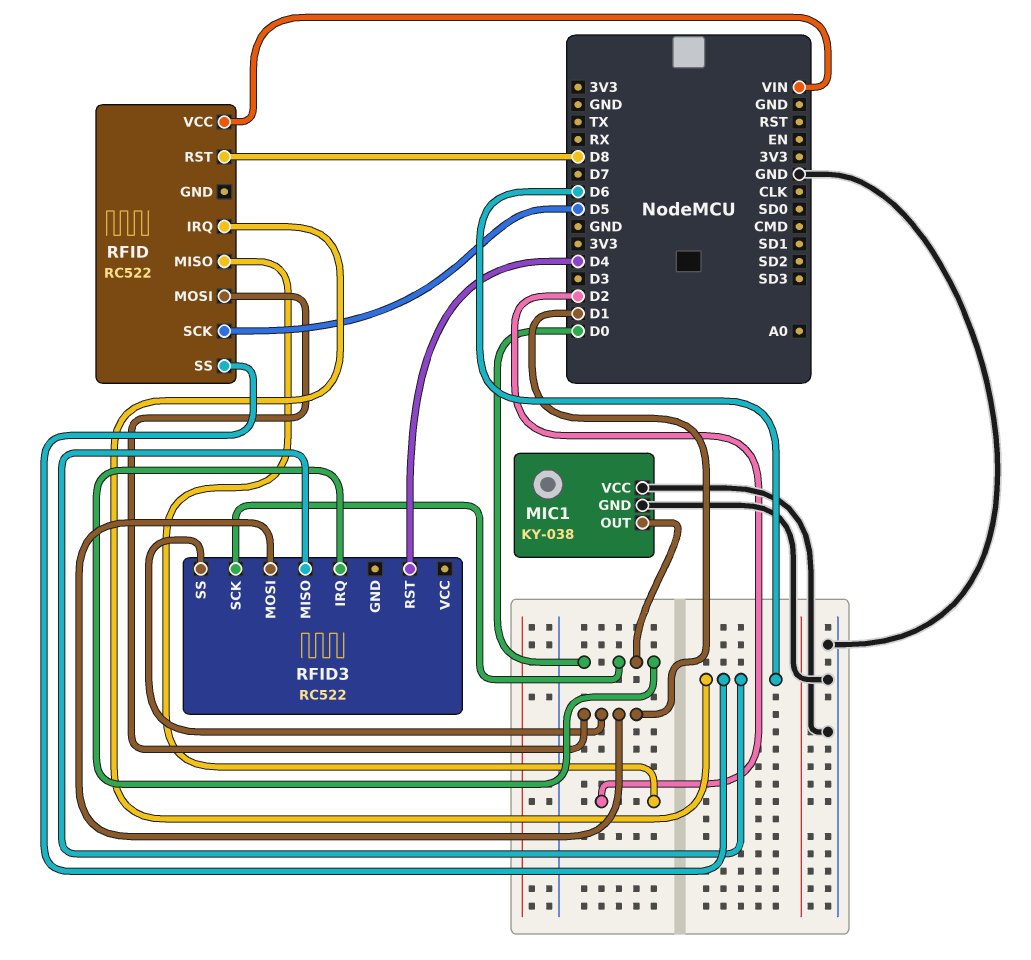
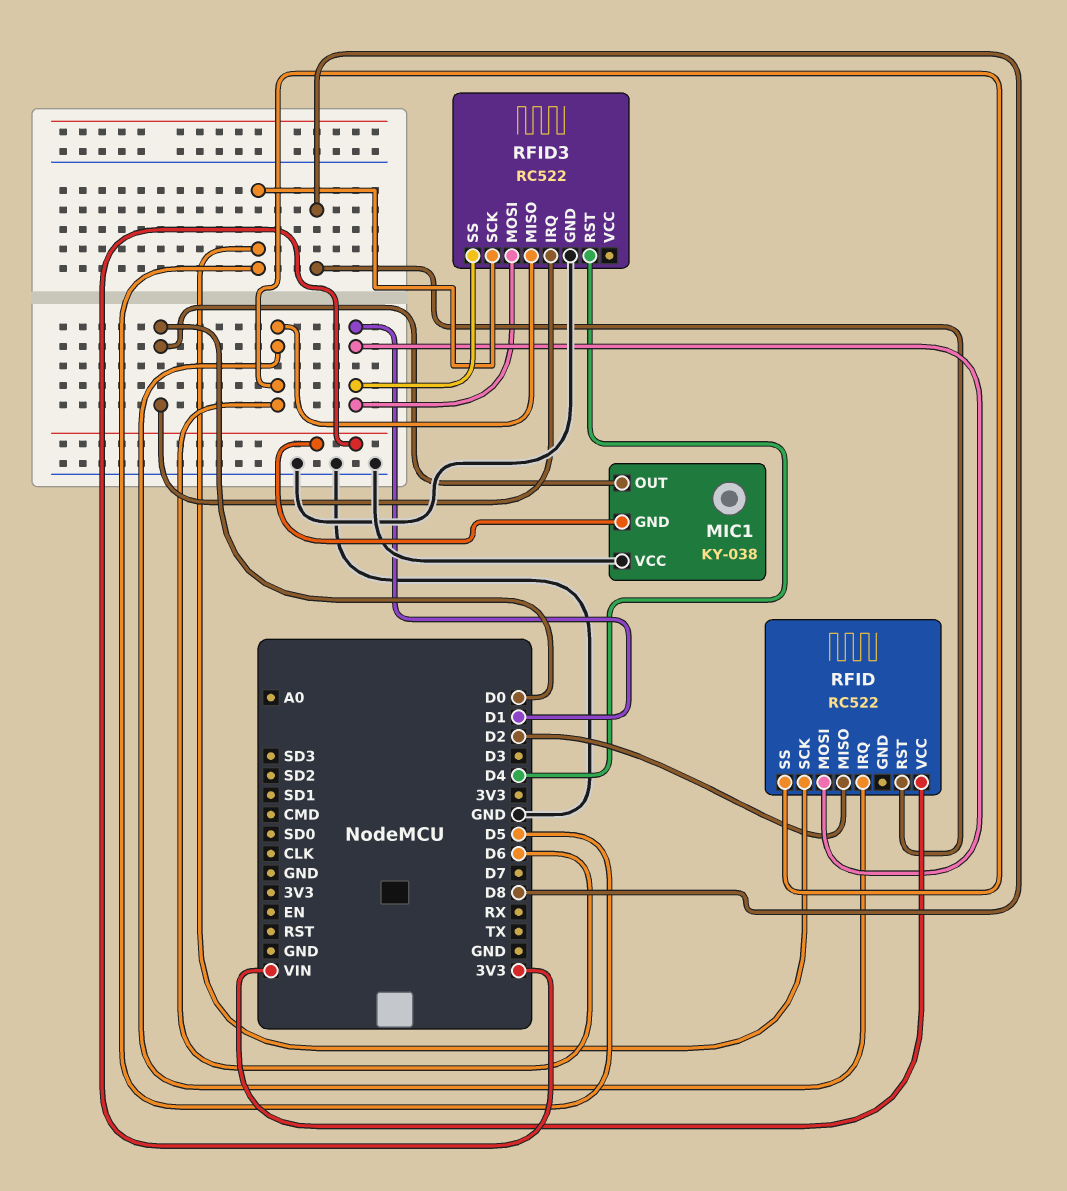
MIC1 pin GND: GND -> 3V3
RFID3 pin GND: none -> GND
RFID3 pin SCK: D0 -> D5

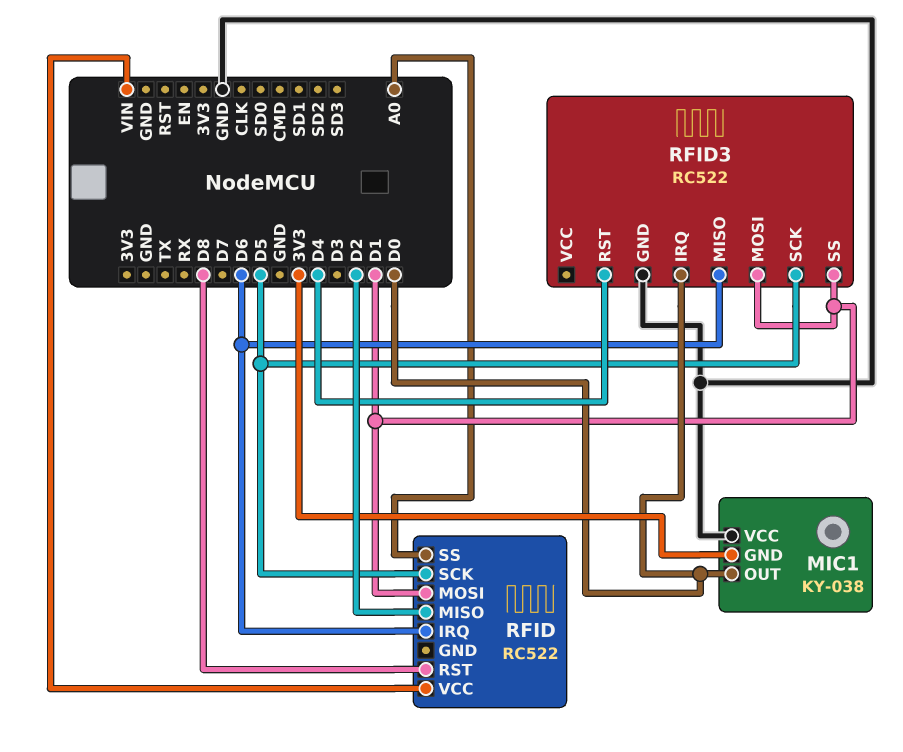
RFID pin SS: D6 -> A0

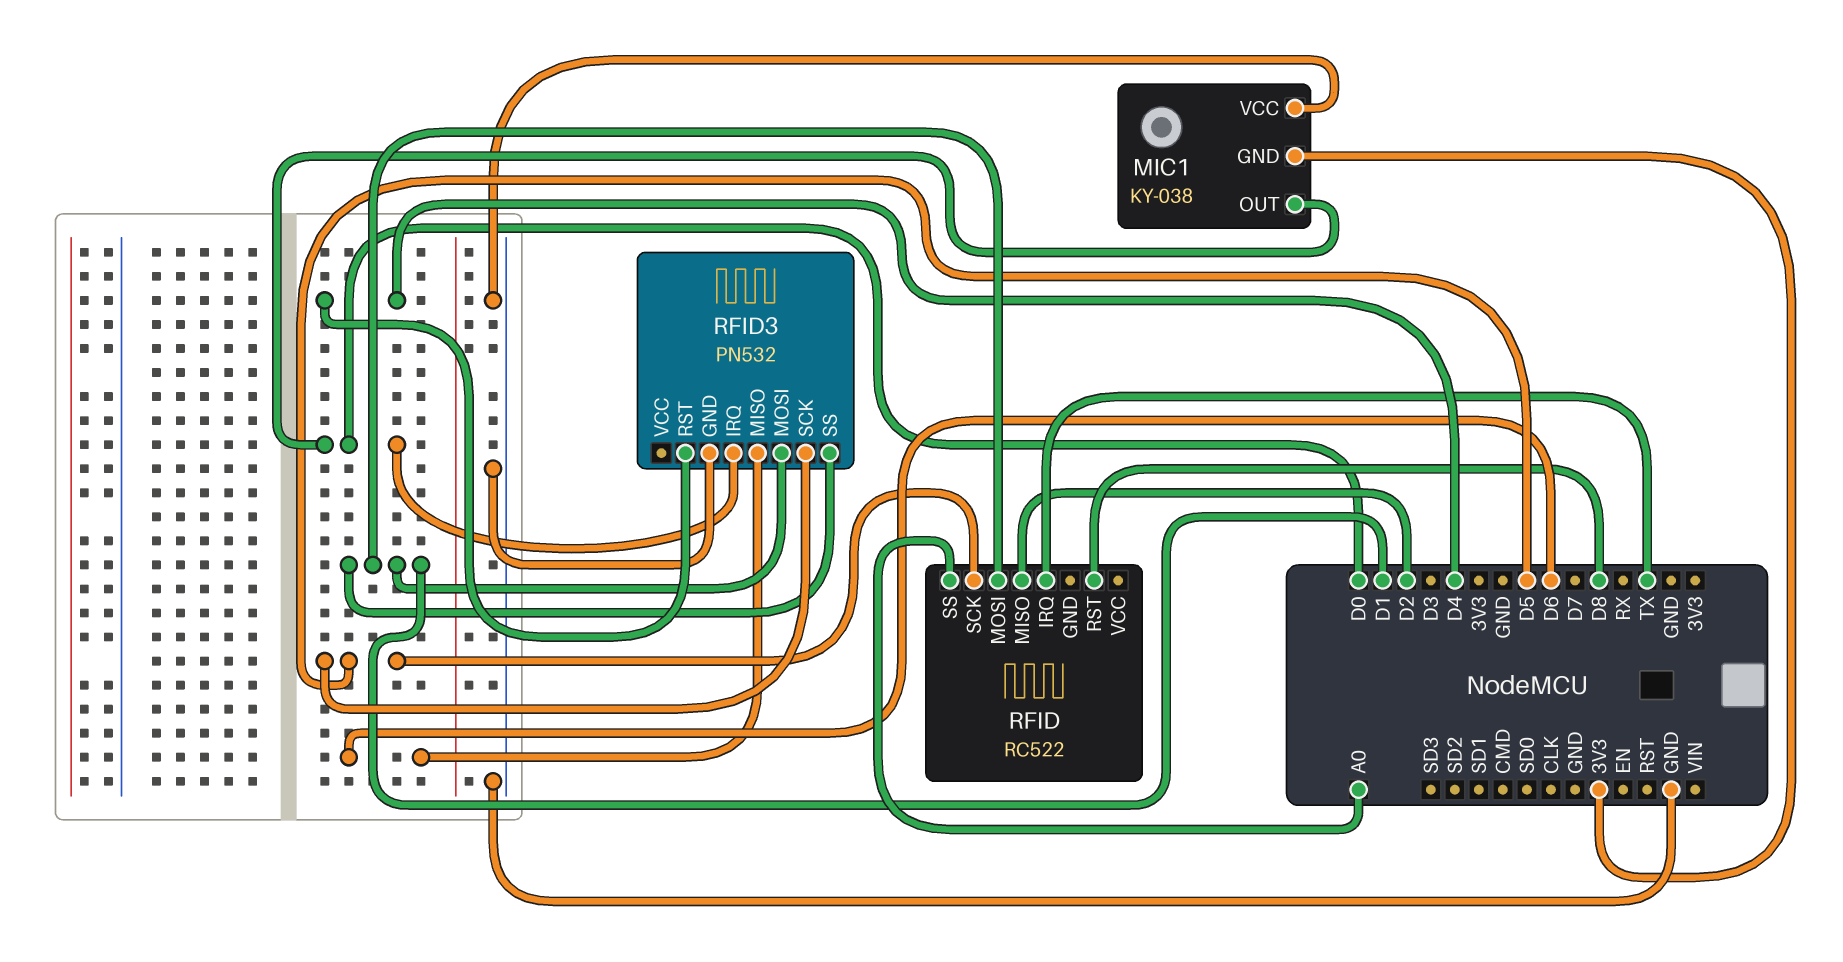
RFID pin IRQ: D6 -> TX
RFID pin VCC: VIN -> none
RFID3: RC522 -> PN532

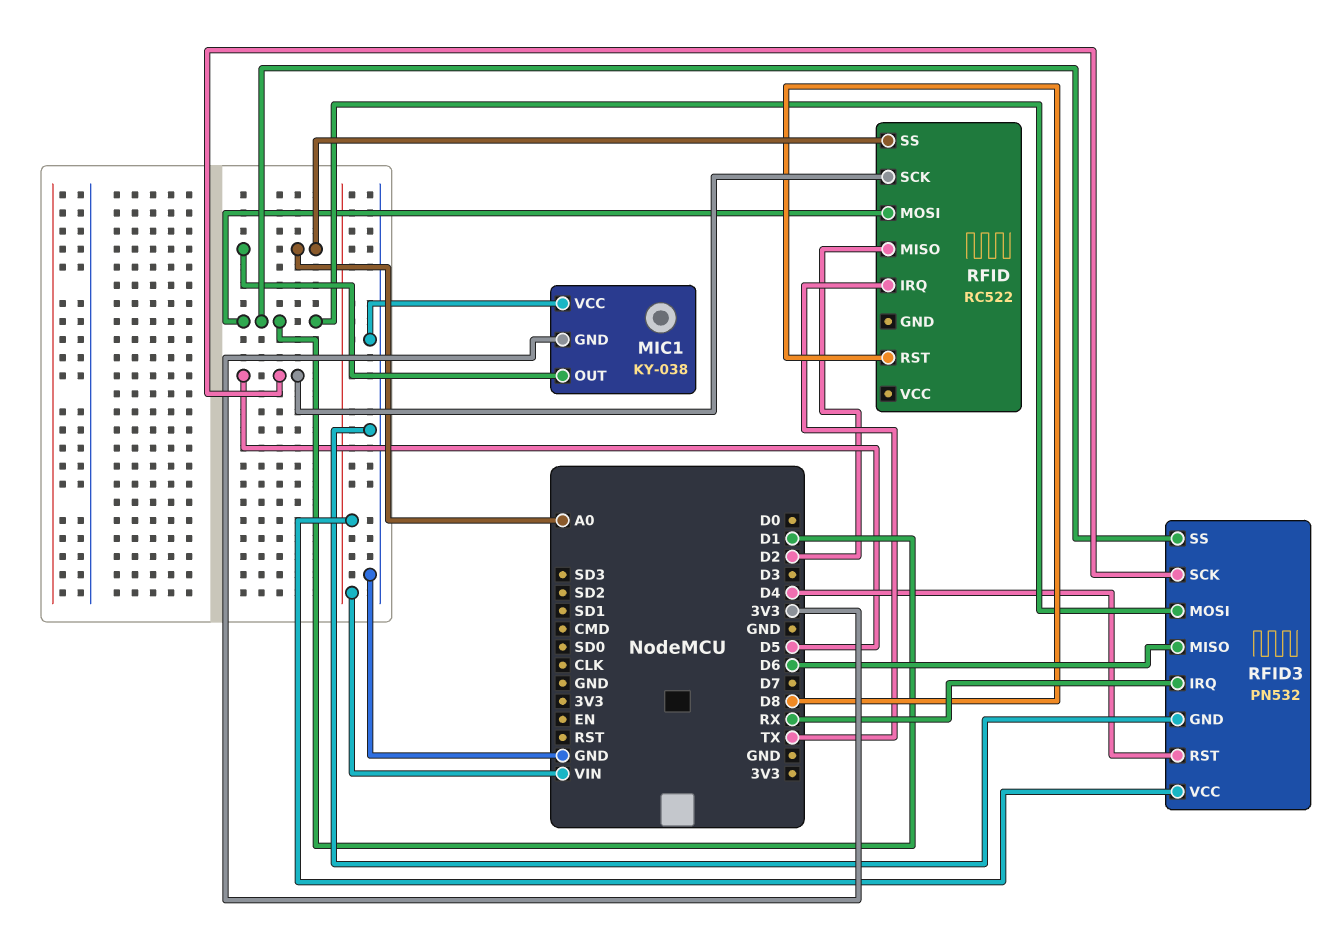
MIC1 pin OUT: D0 -> A0
RFID3 pin IRQ: D0 -> RX
RFID3 pin VCC: none -> VIN

